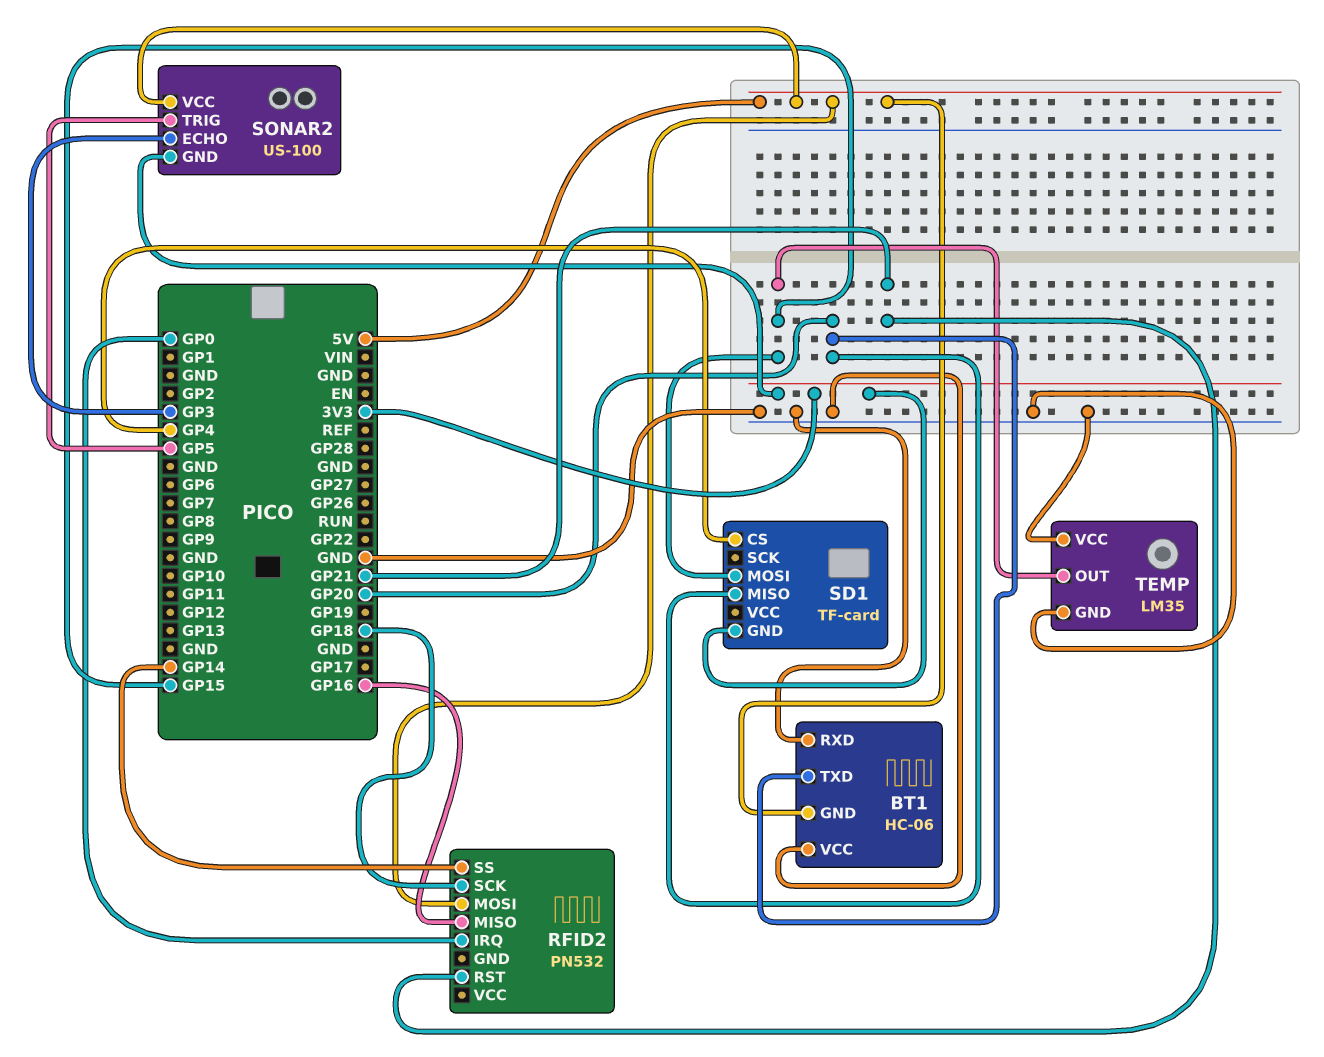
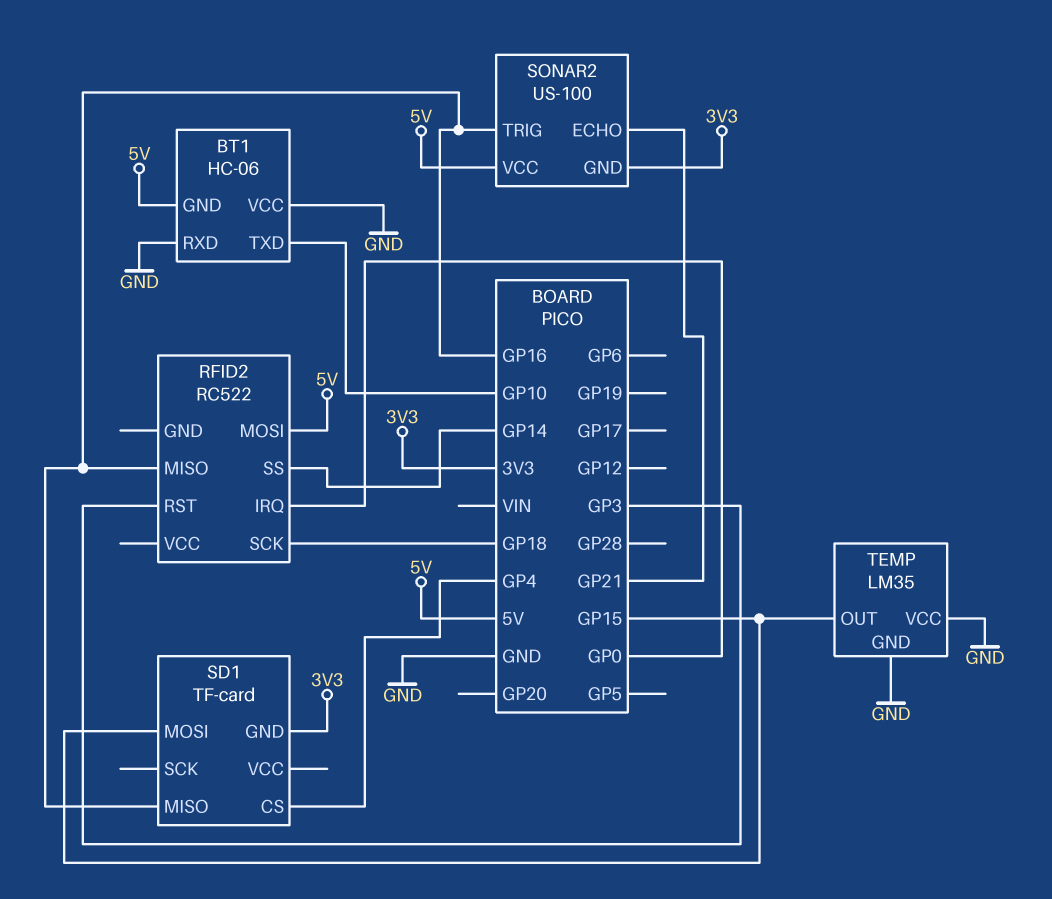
BT1 pin TXD: GP20 -> GP10
RFID2: PN532 -> RC522
RFID2 pin RST: GP21 -> GP3
SD1 pin MISO: GP20 -> GP16
SONAR2 pin ECHO: GP3 -> GP21
SONAR2 pin TRIG: GP5 -> GP16

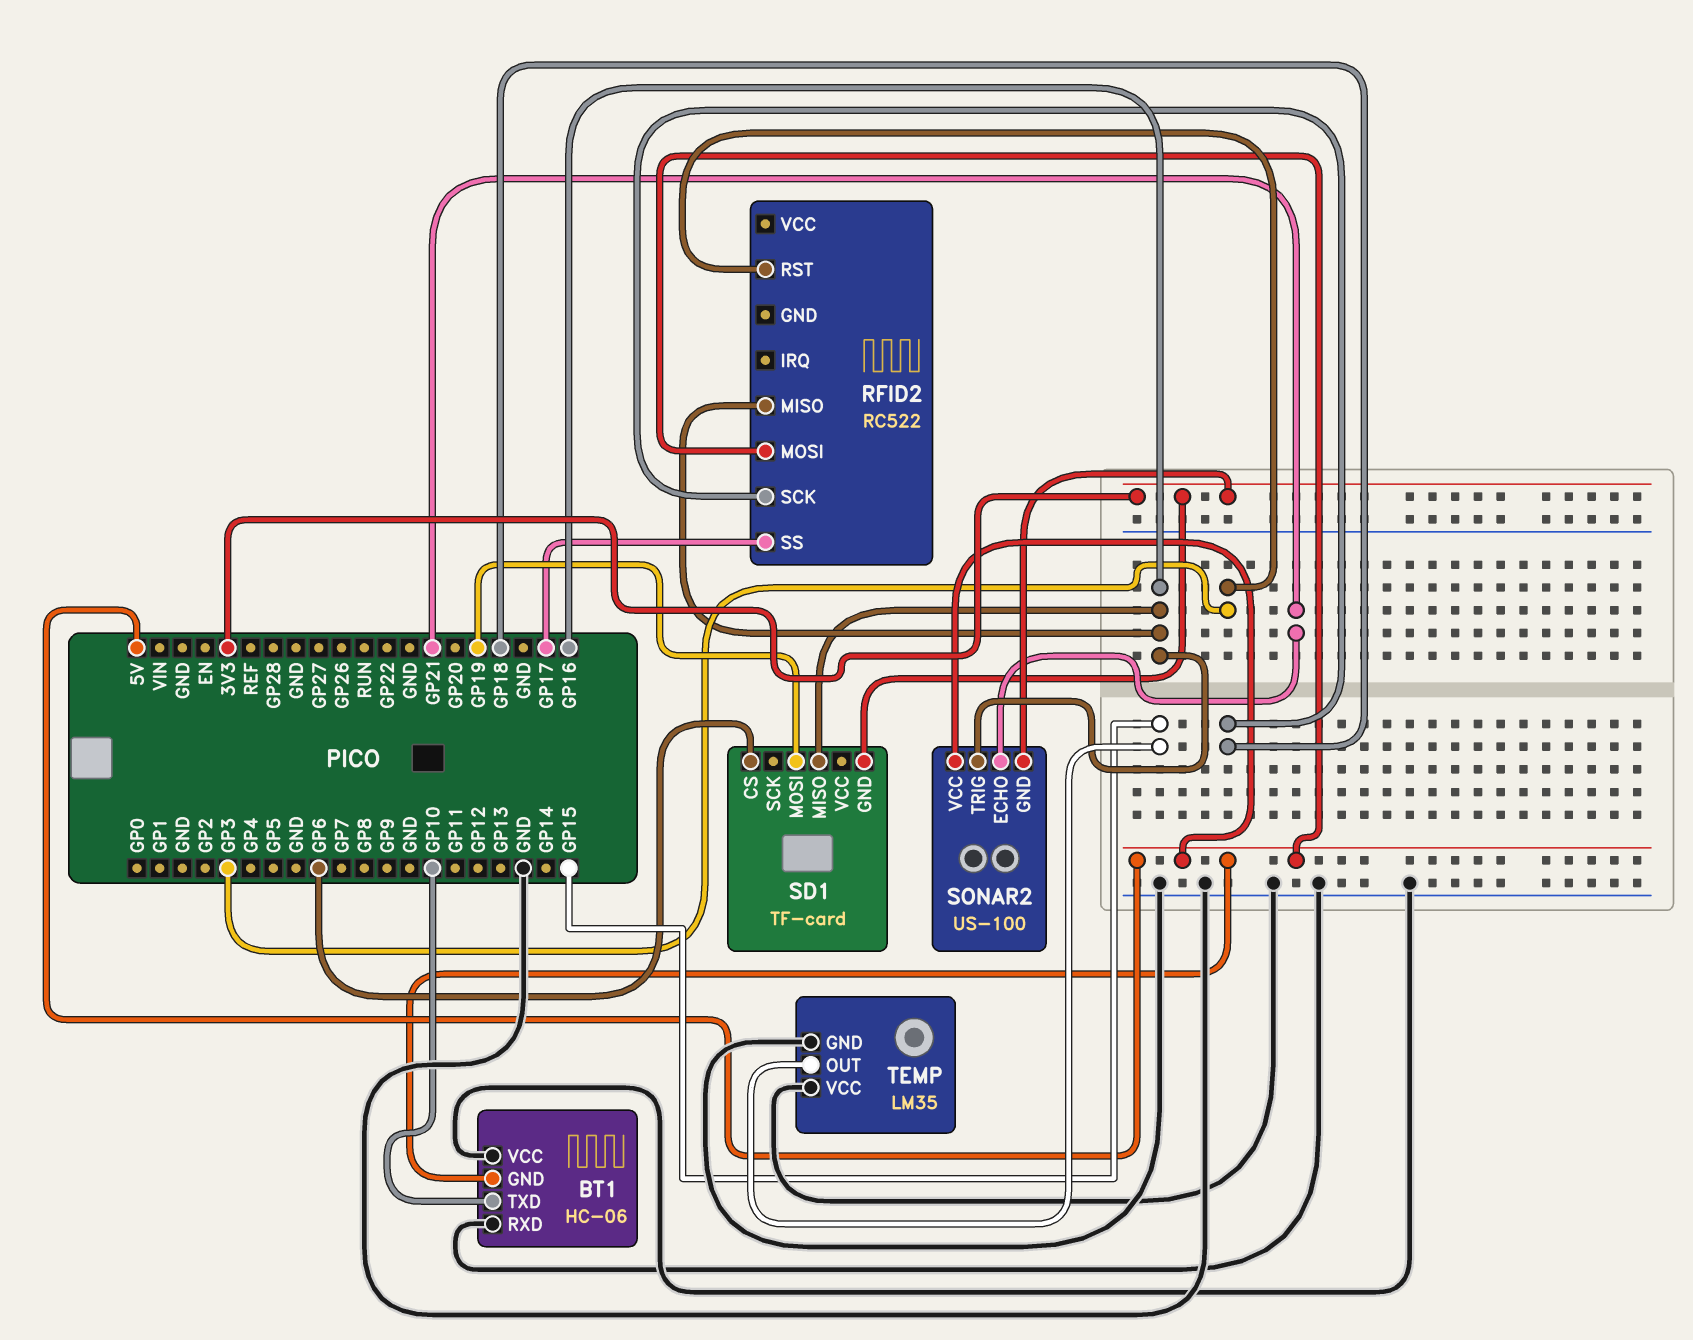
RFID2 pin IRQ: GP0 -> none
RFID2 pin SS: GP14 -> GP17
SD1 pin CS: GP4 -> GP6
SD1 pin MOSI: GP15 -> GP19

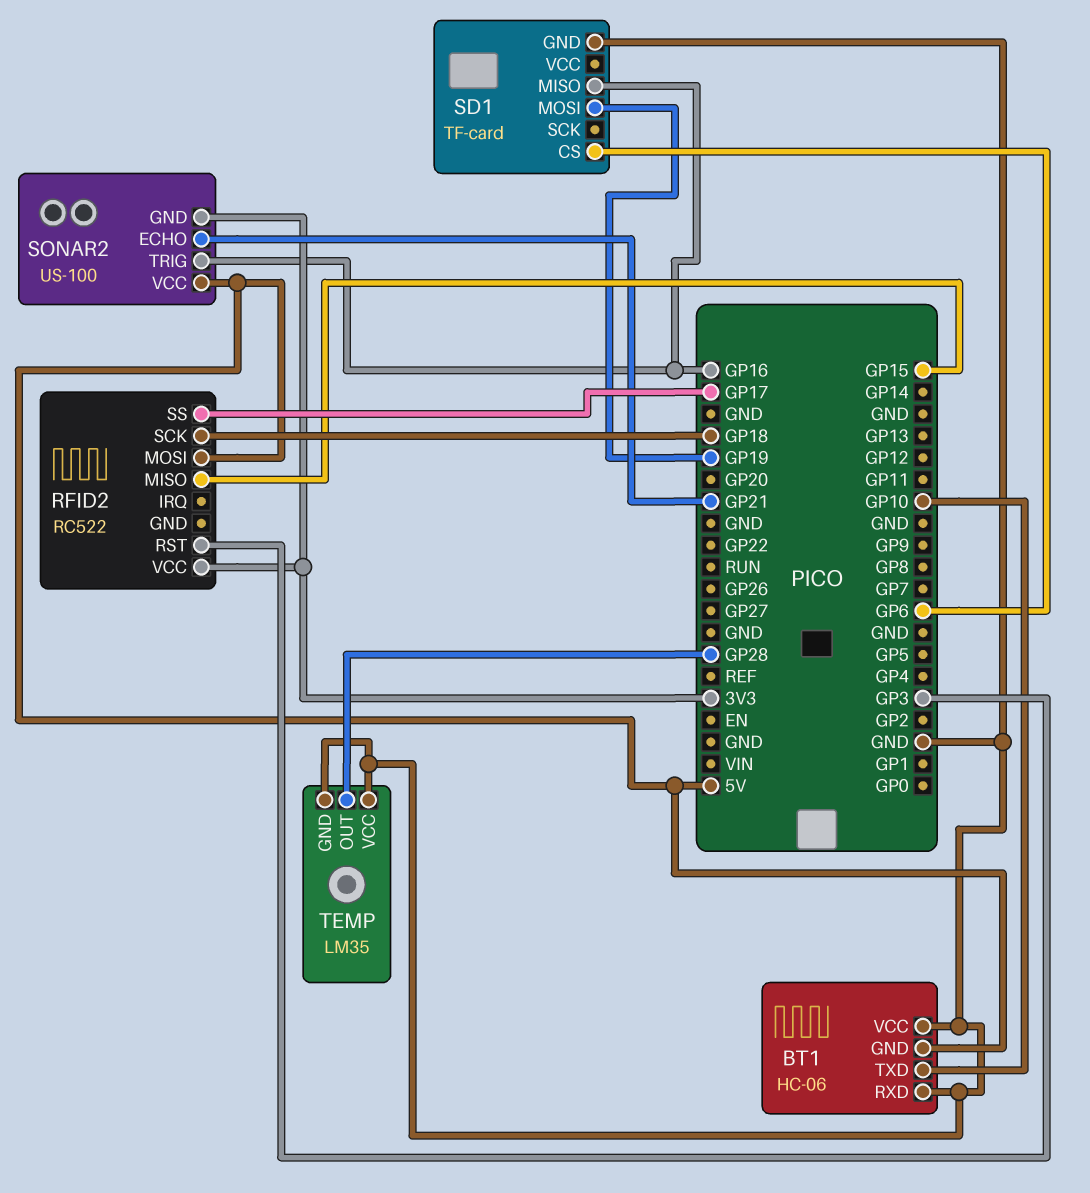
RFID2 pin MISO: GP16 -> GP15
RFID2 pin VCC: none -> 3V3
SD1 pin GND: 3V3 -> GND
TEMP pin OUT: GP15 -> GP28

